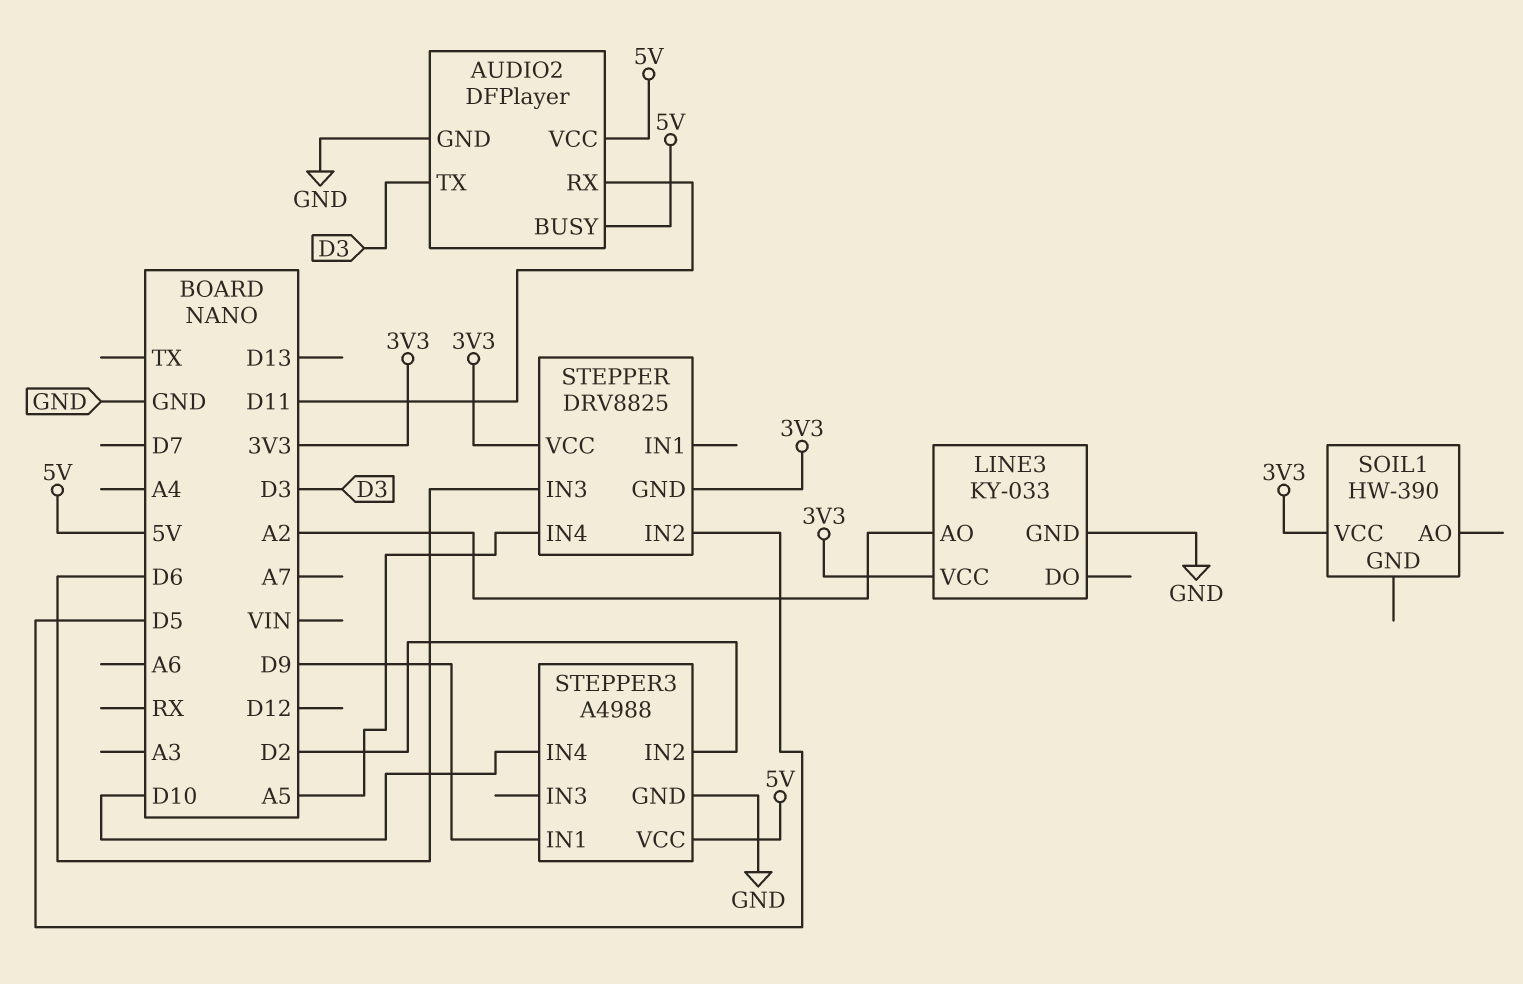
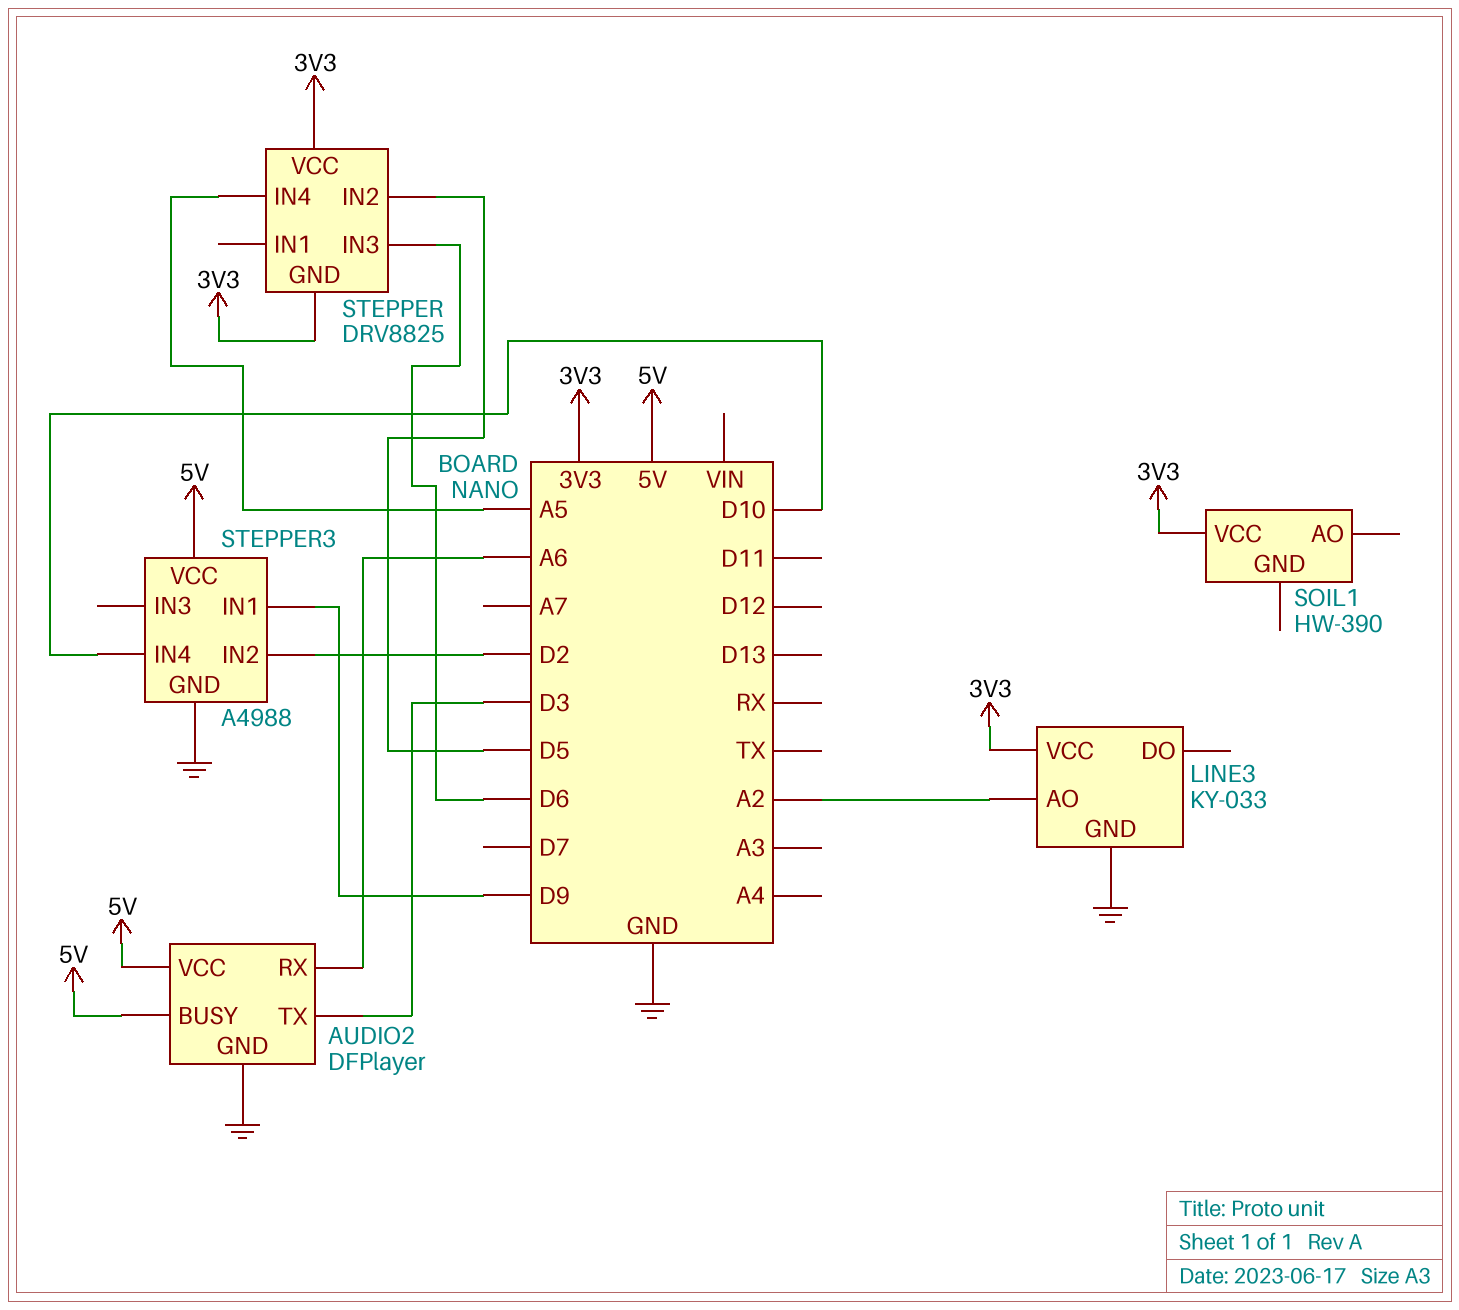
AUDIO2 pin RX: D11 -> A6

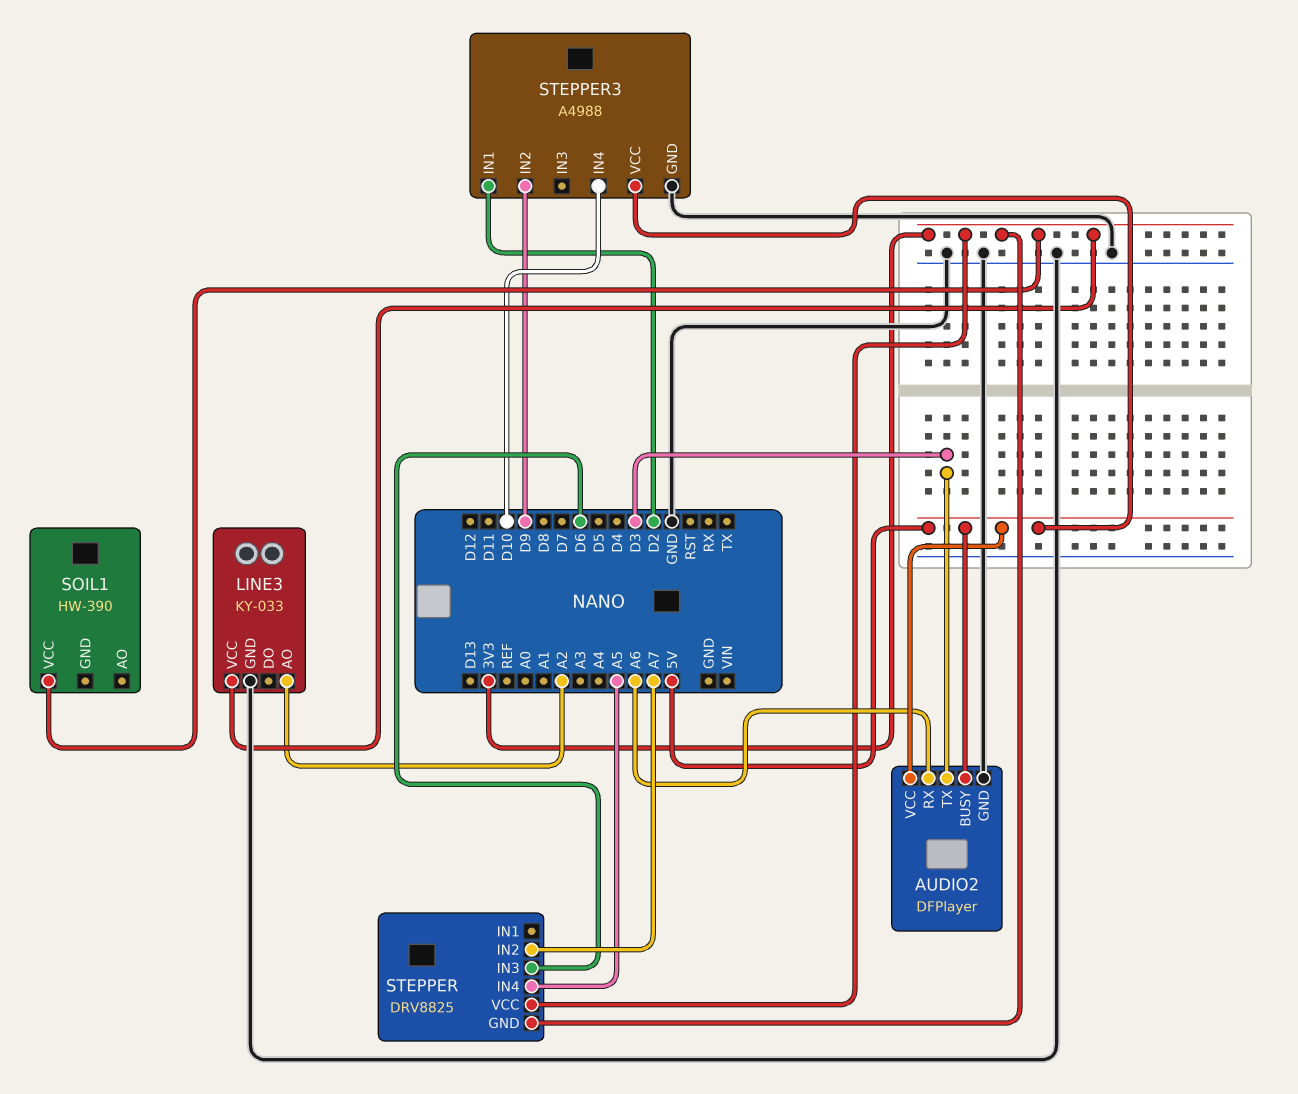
STEPPER pin IN2: D5 -> A7
STEPPER3 pin IN1: D9 -> D2
STEPPER3 pin IN2: D2 -> D9

